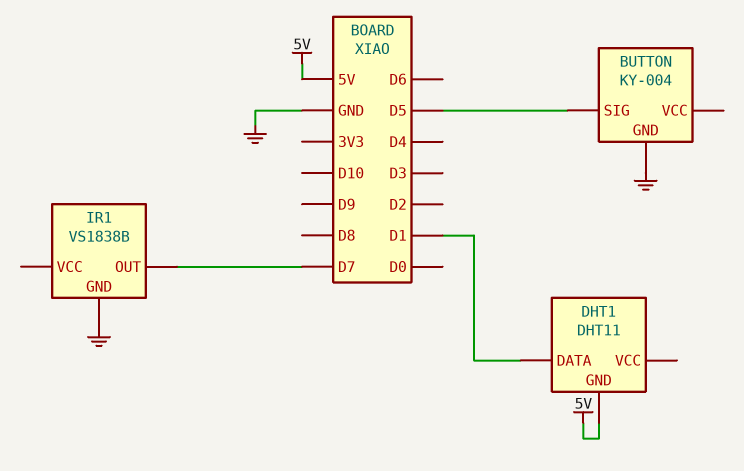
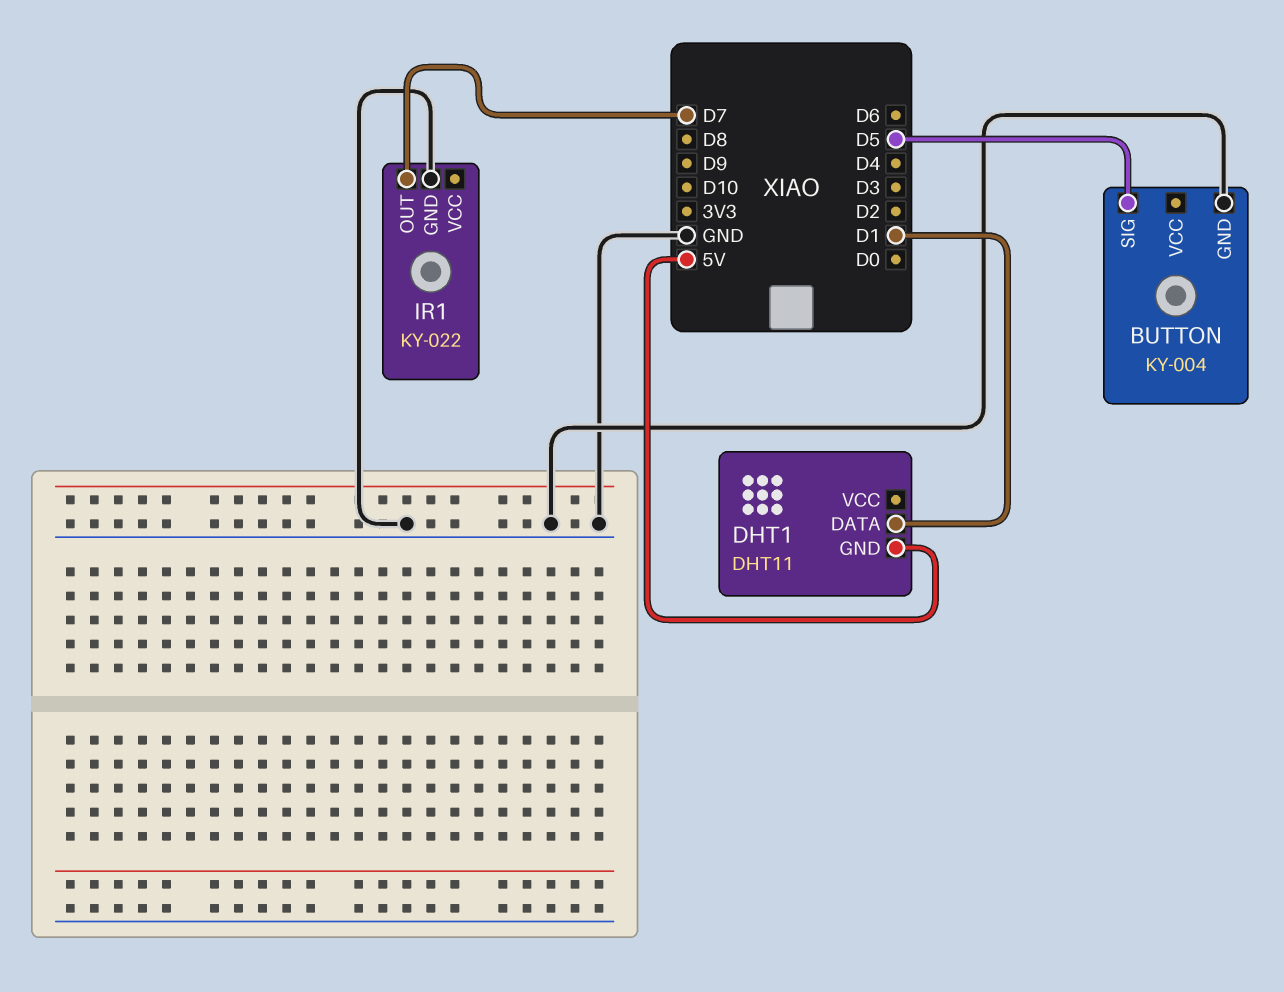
IR1: VS1838B -> KY-022

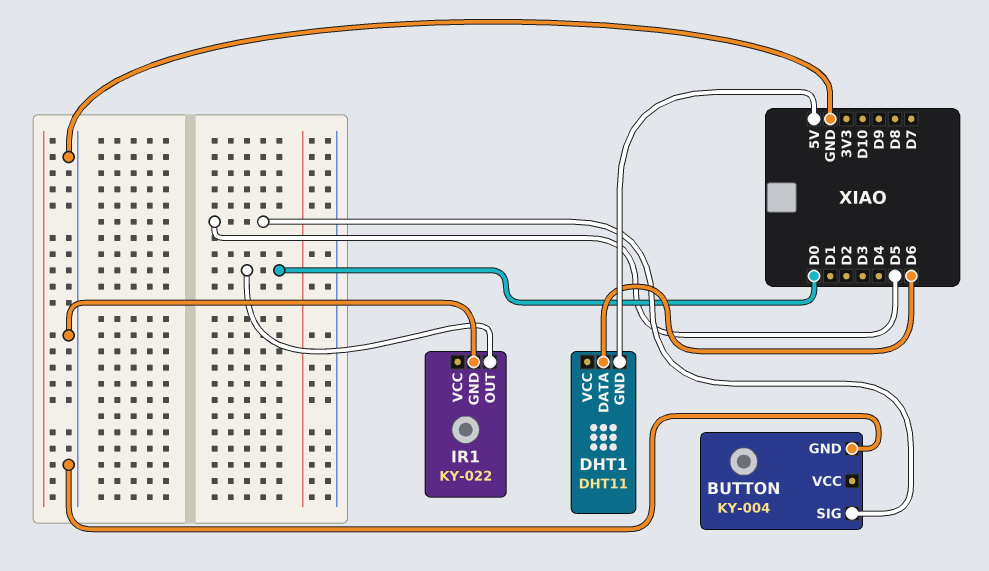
DHT1 pin DATA: D1 -> D6
IR1 pin OUT: D7 -> D0

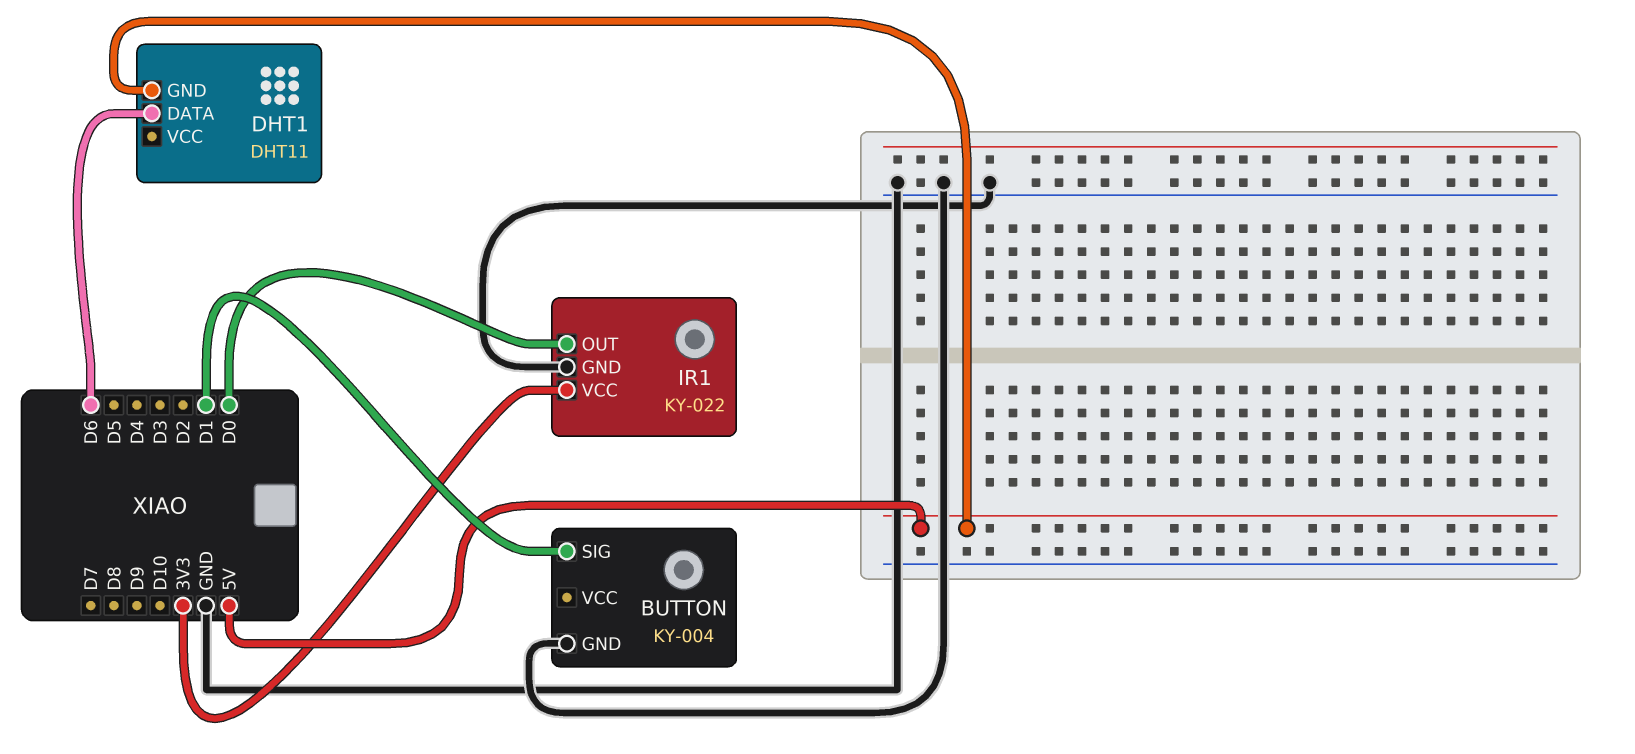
BUTTON pin SIG: D5 -> D1
IR1 pin VCC: none -> 3V3

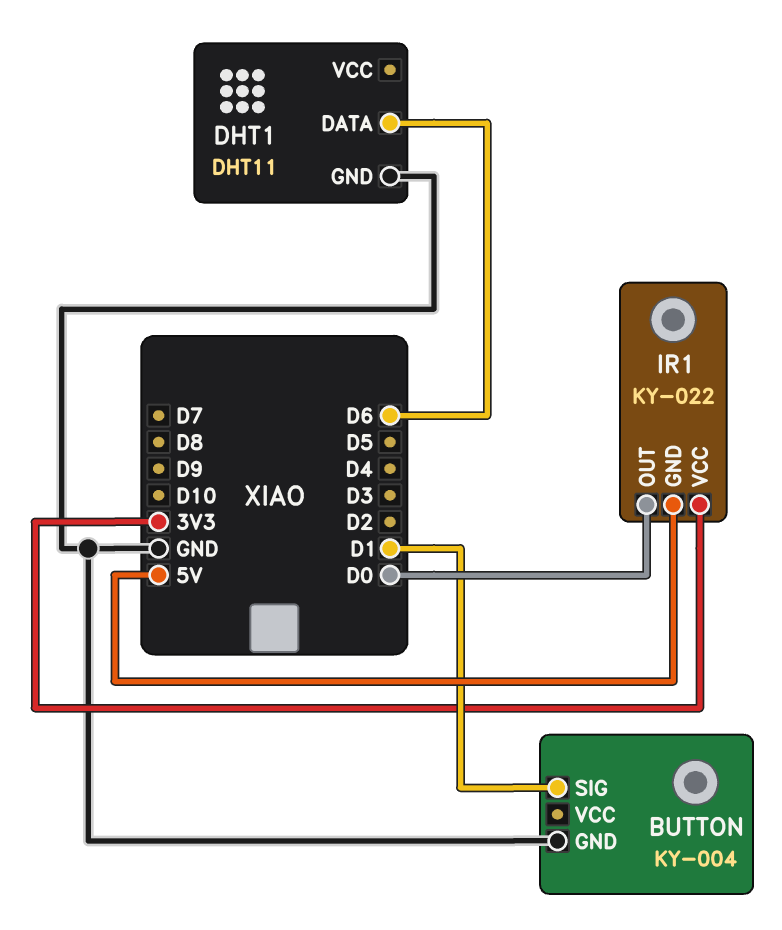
DHT1 pin GND: 5V -> GND
IR1 pin GND: GND -> 5V

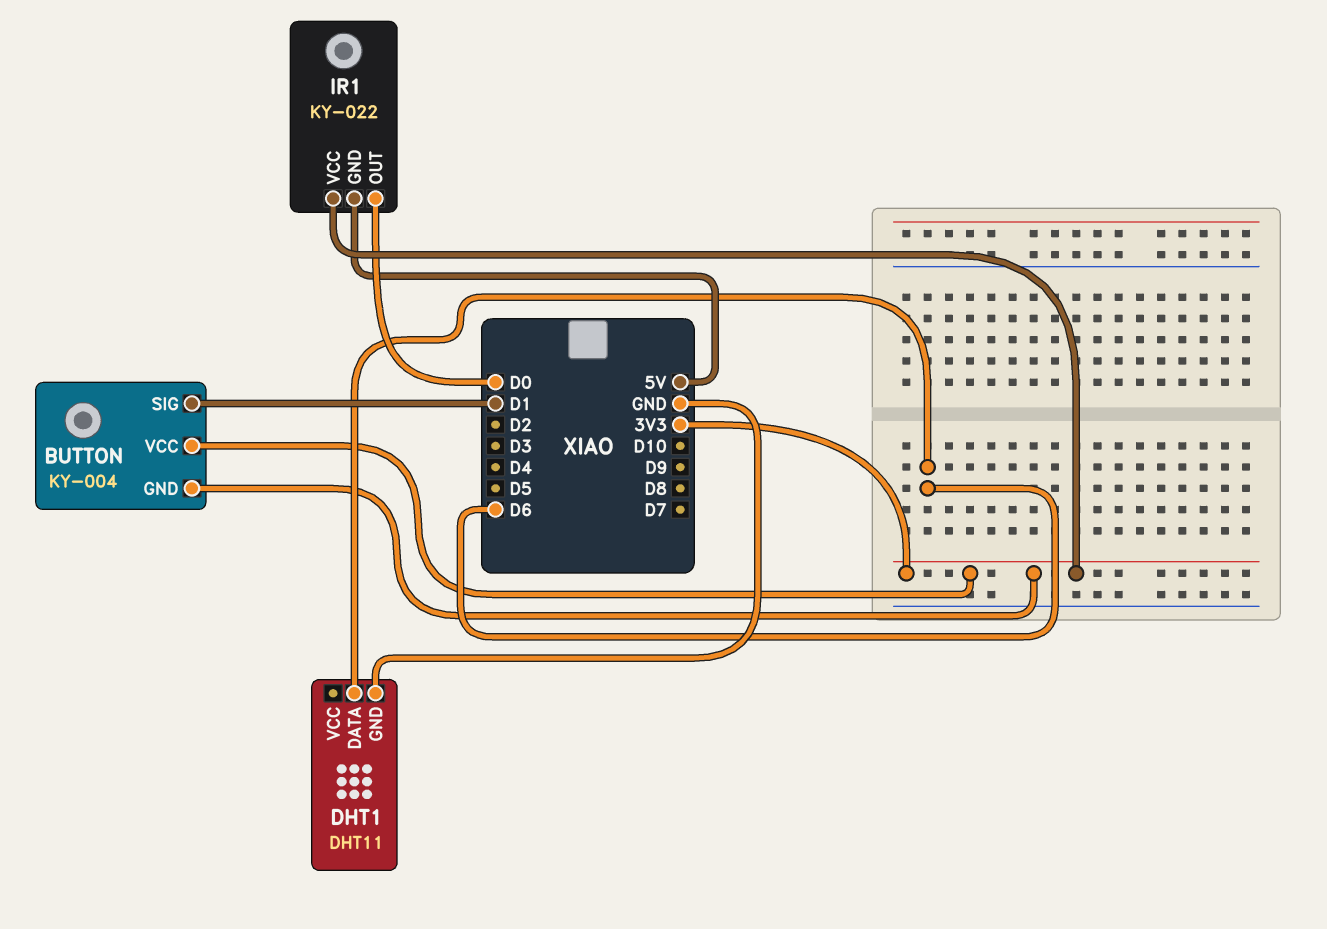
BUTTON pin GND: GND -> 3V3
BUTTON pin VCC: none -> 3V3

